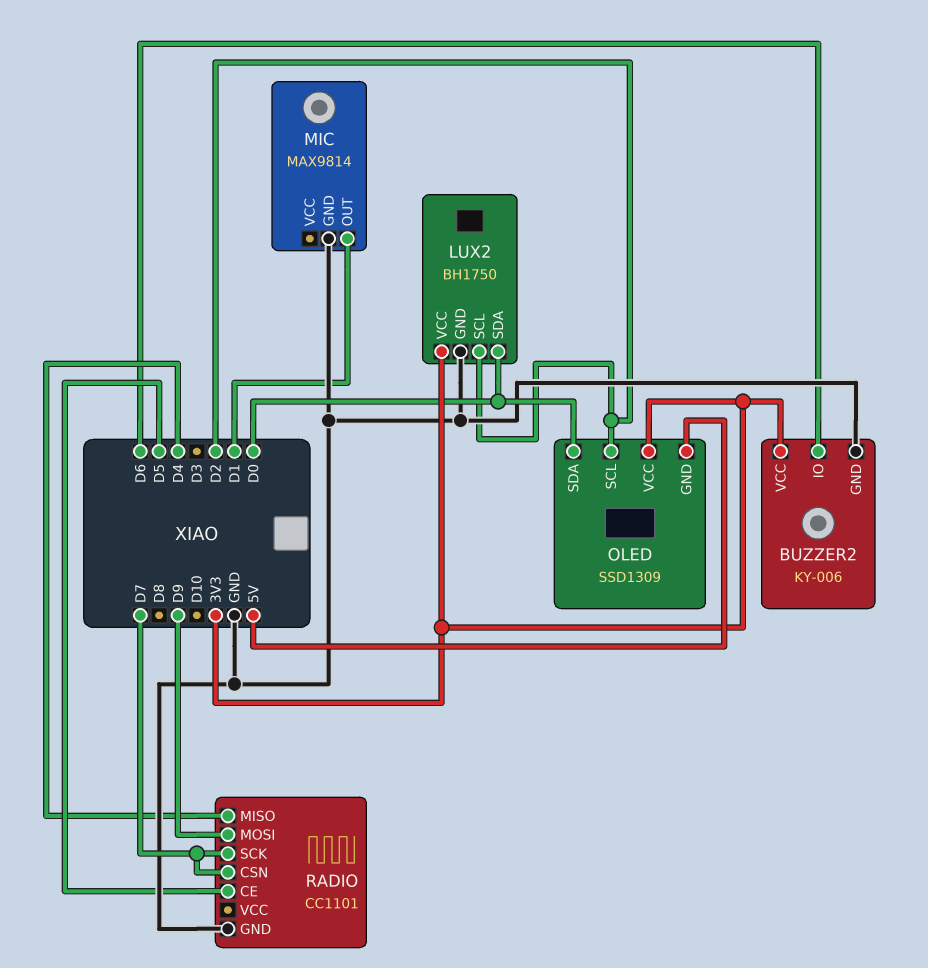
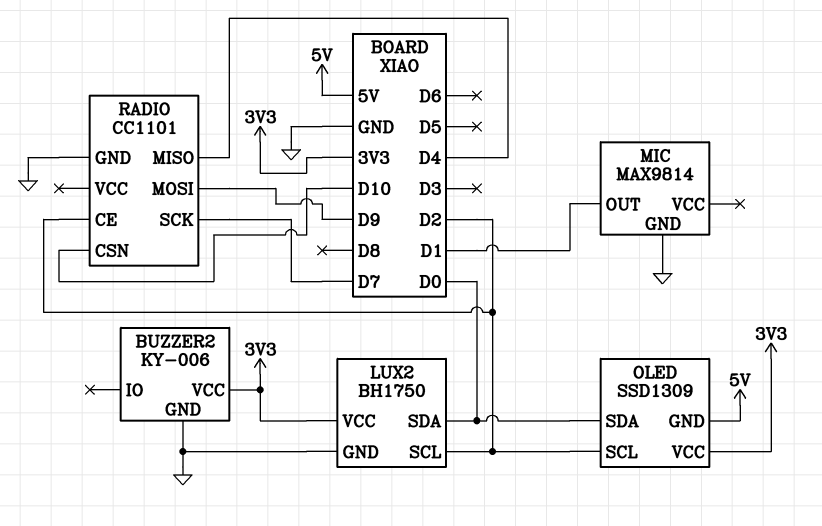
BUZZER2 pin IO: D6 -> none
RADIO pin CE: D5 -> D2
RADIO pin CSN: D7 -> D10

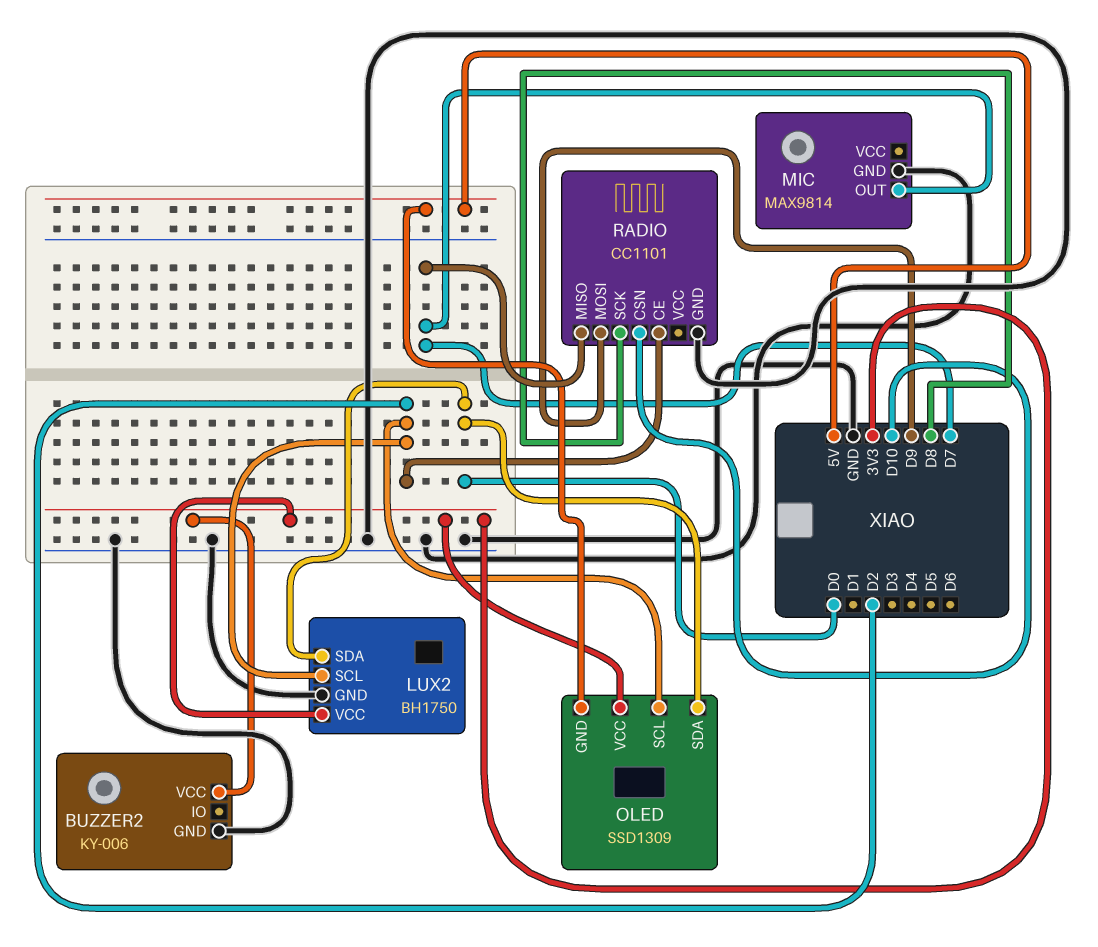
MIC pin OUT: D1 -> D7
RADIO pin MISO: D4 -> D7
RADIO pin SCK: D7 -> D8

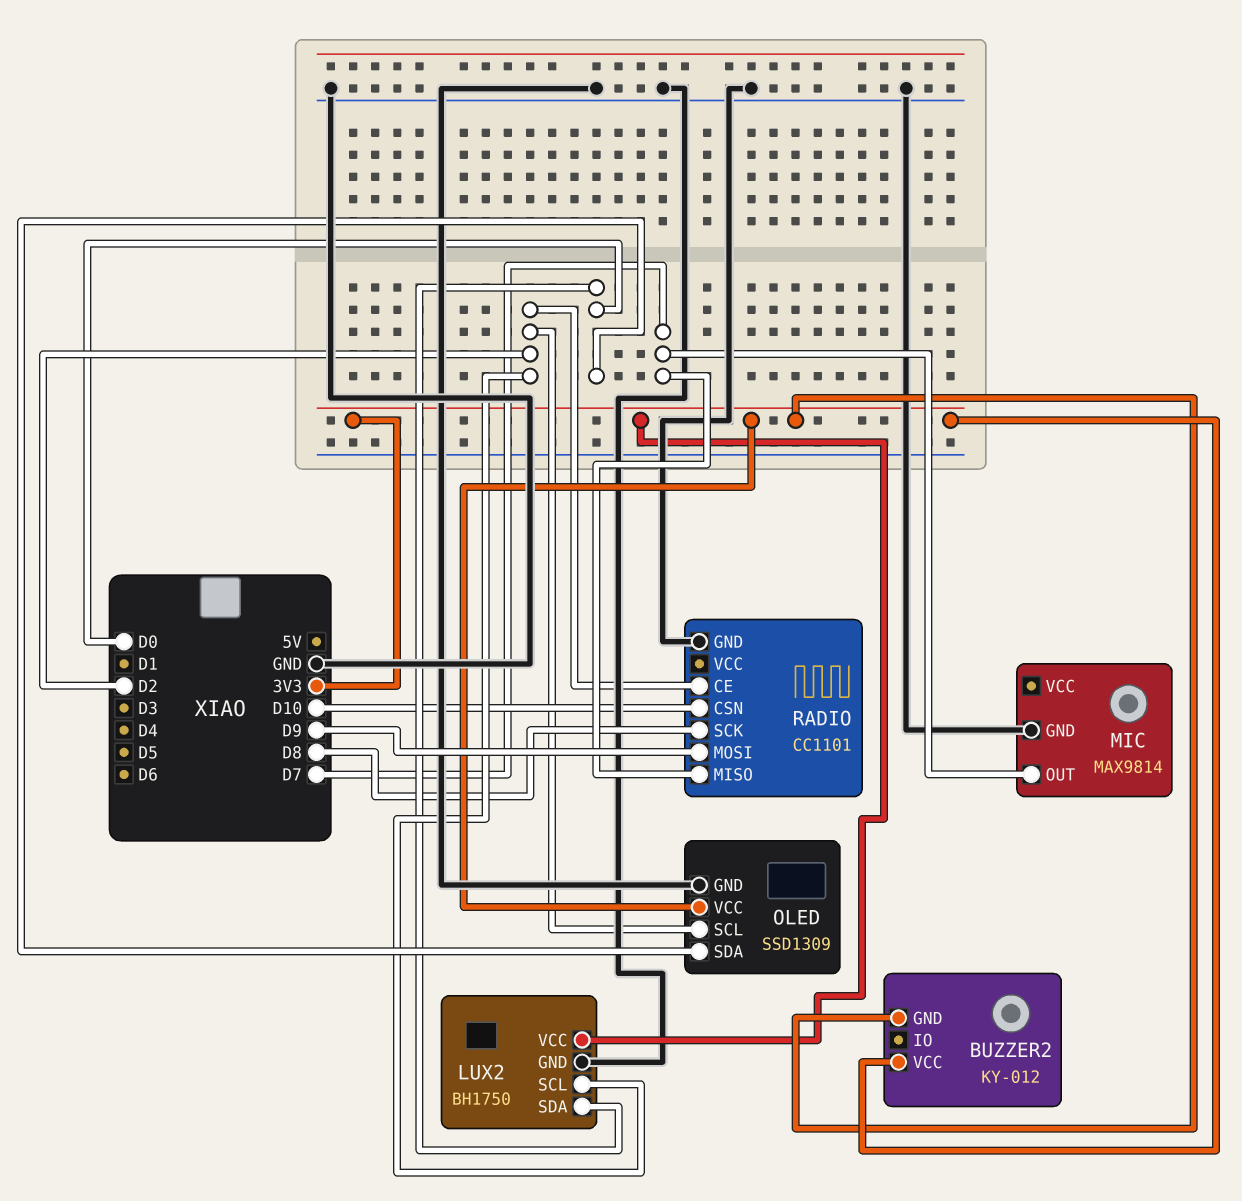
BUZZER2: KY-006 -> KY-012
BUZZER2 pin GND: GND -> 3V3
OLED pin GND: 5V -> GND

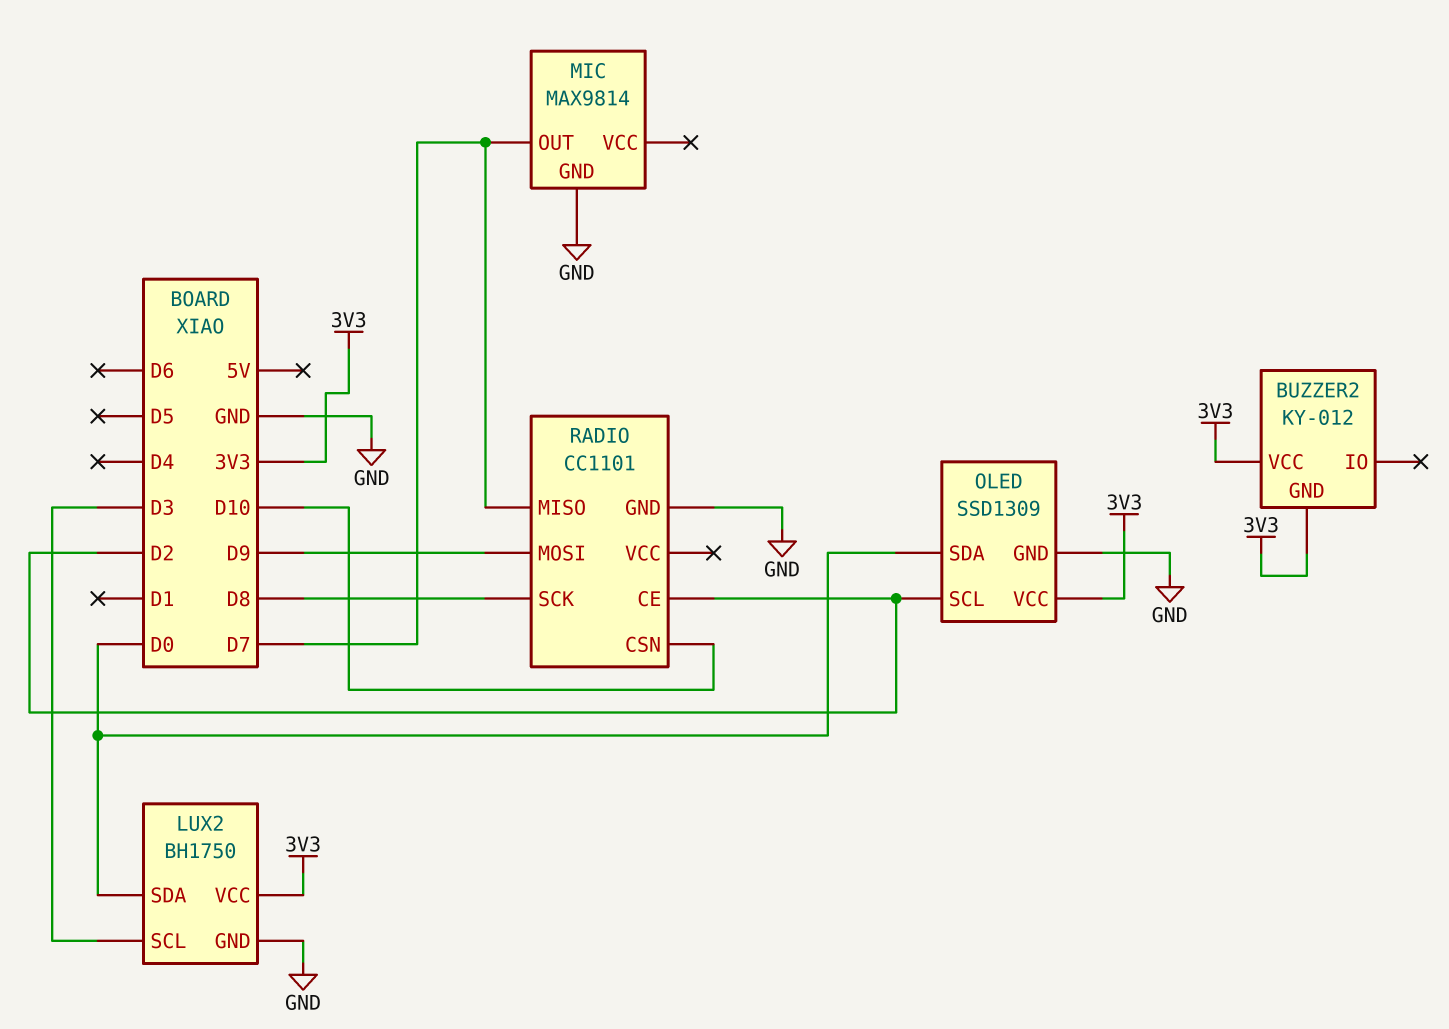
LUX2 pin SCL: D2 -> D3

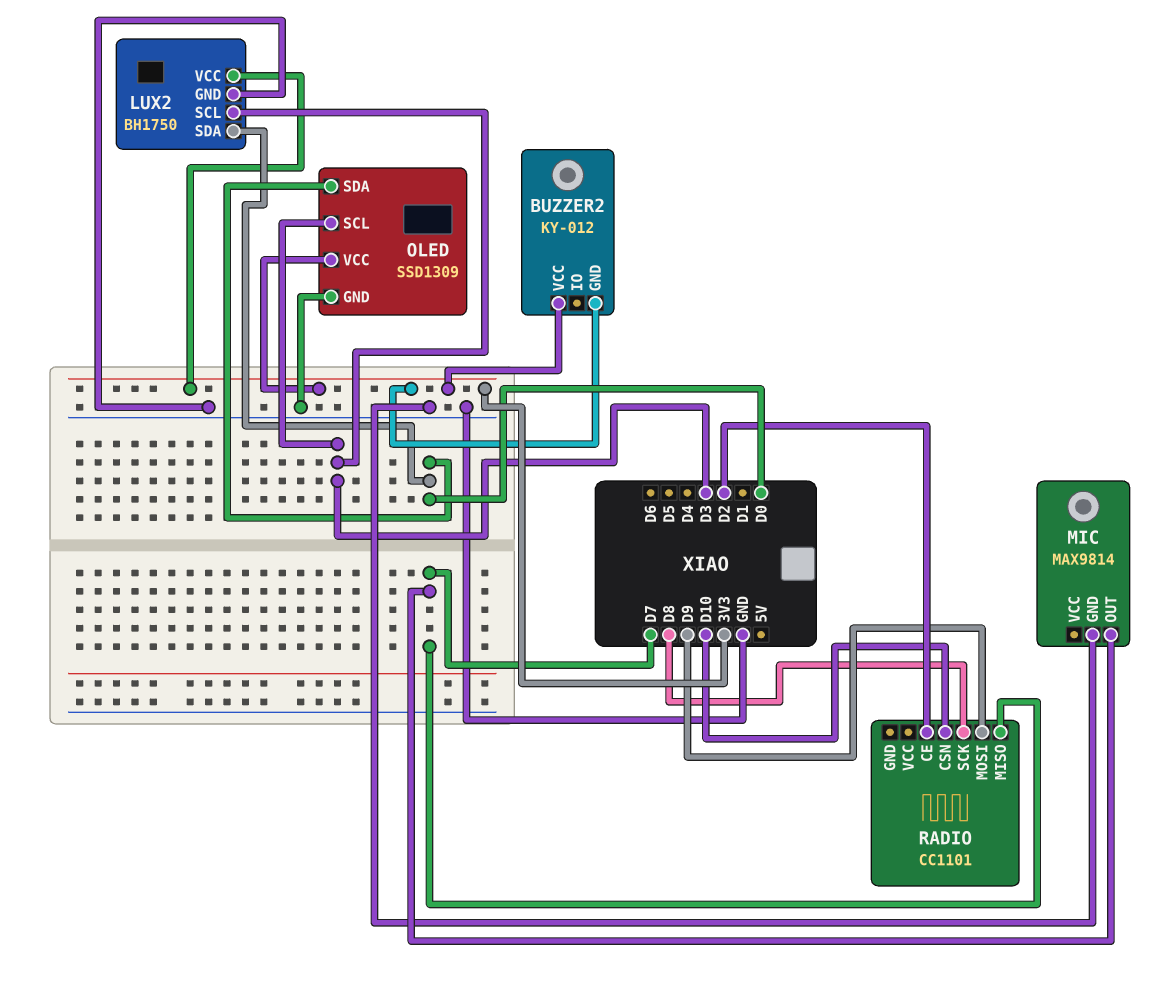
OLED pin SCL: D2 -> D3
RADIO pin GND: GND -> none

